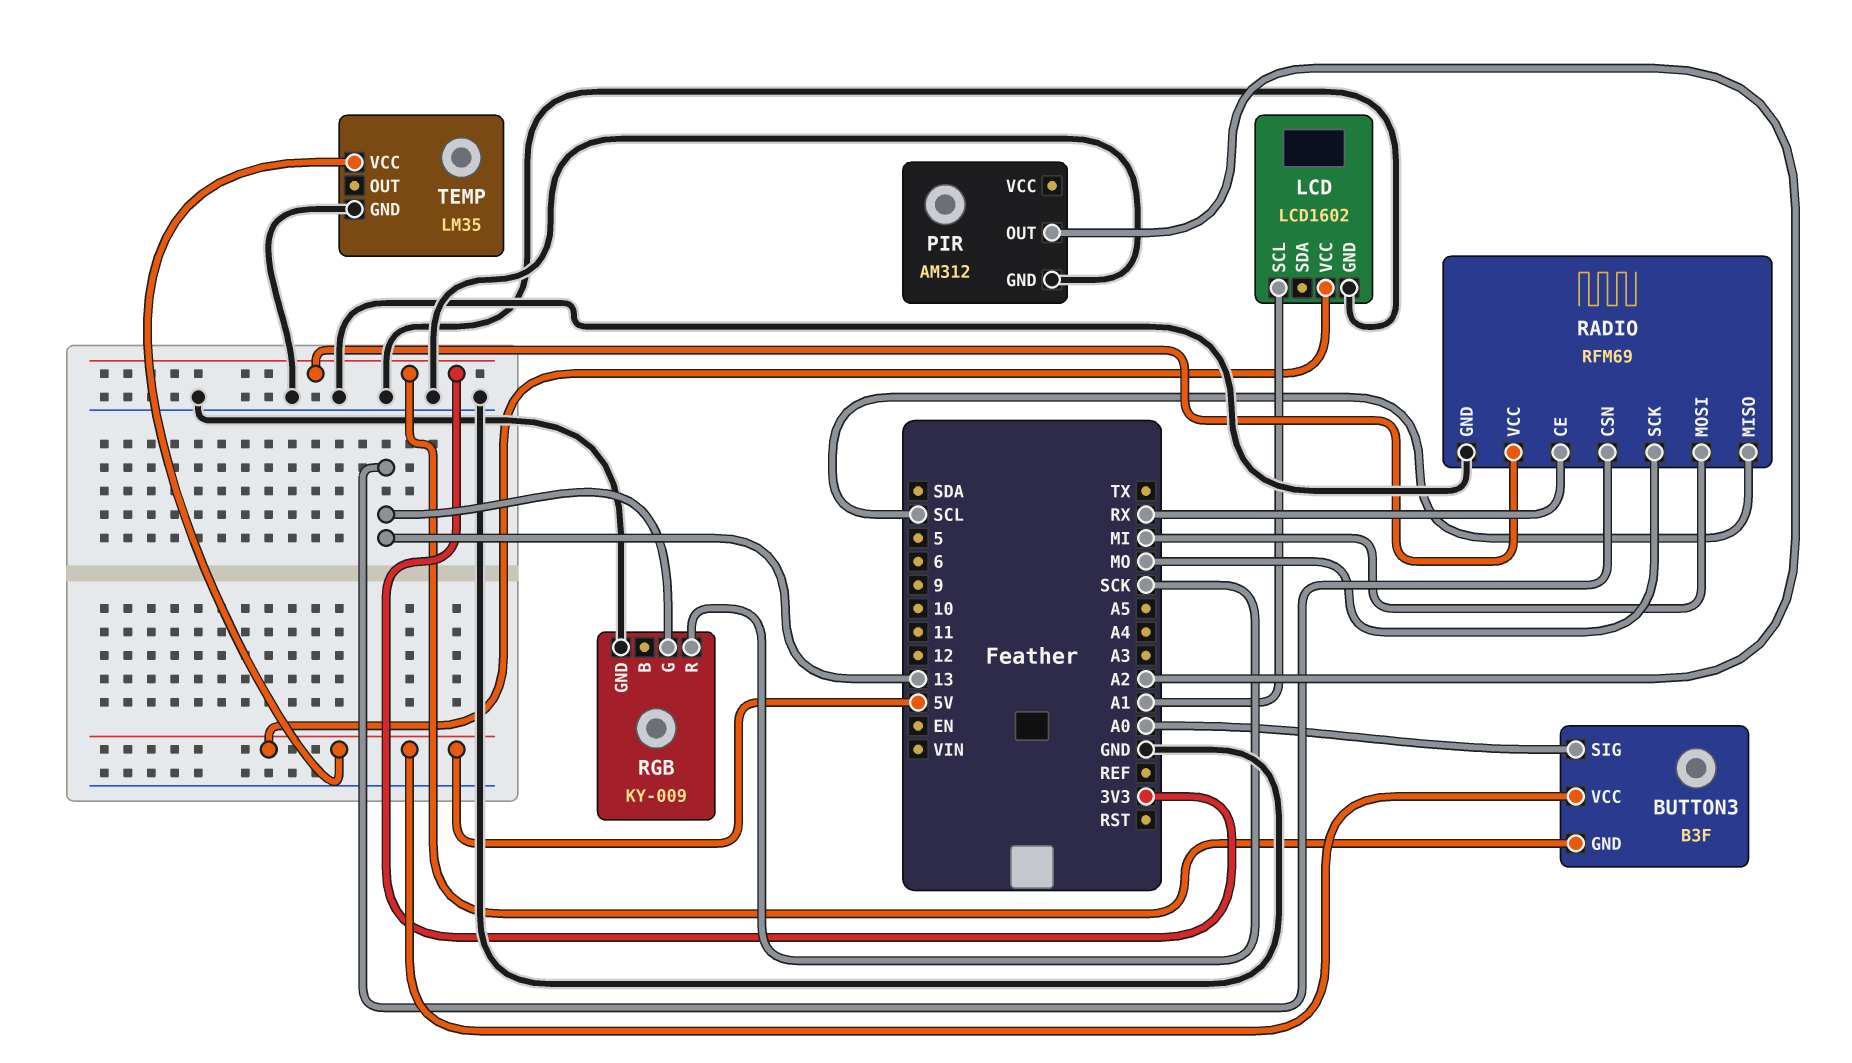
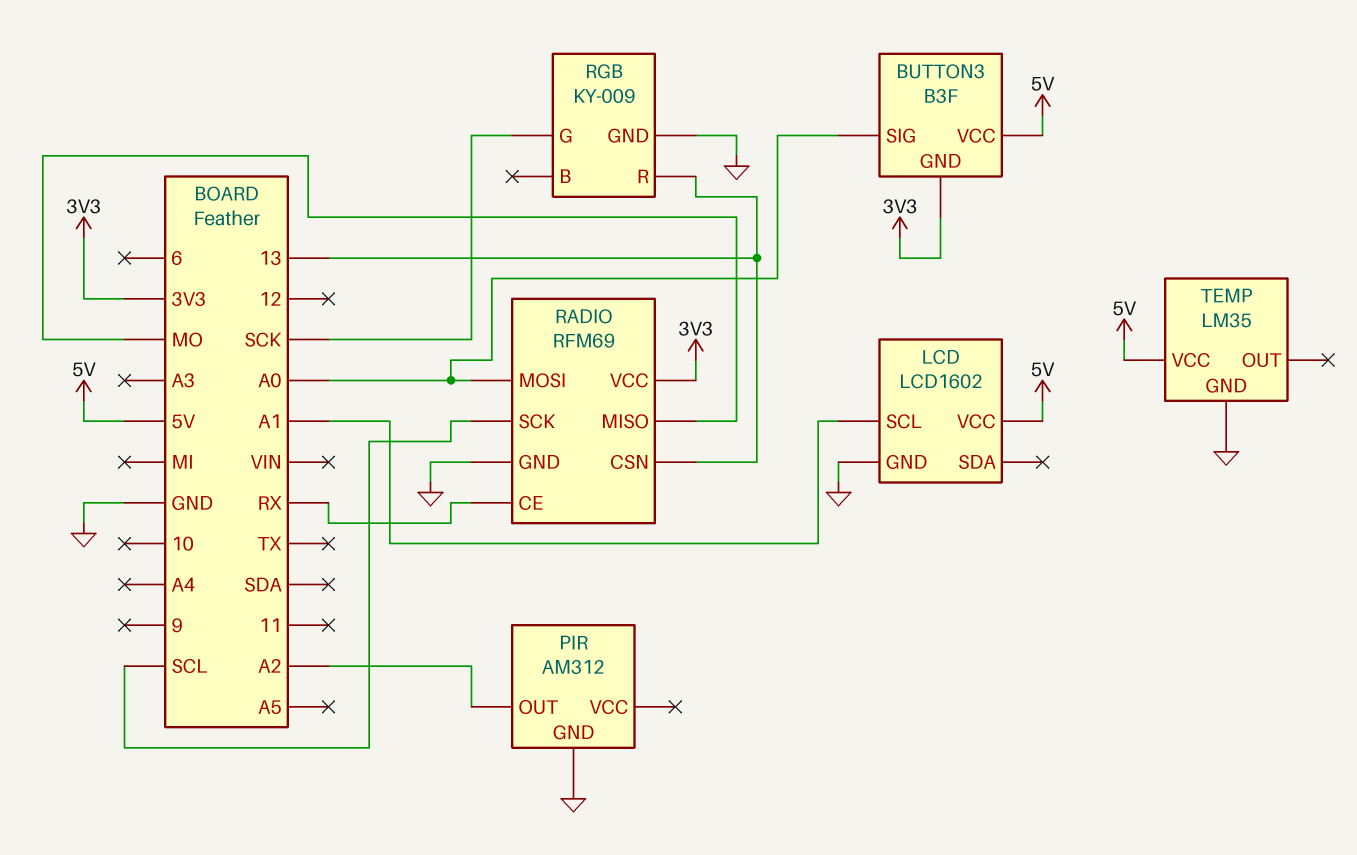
RADIO pin MISO: SCL -> MO
RADIO pin MOSI: MI -> A0
RADIO pin SCK: MO -> SCL
RGB pin G: 13 -> SCK
RGB pin R: SCK -> 13

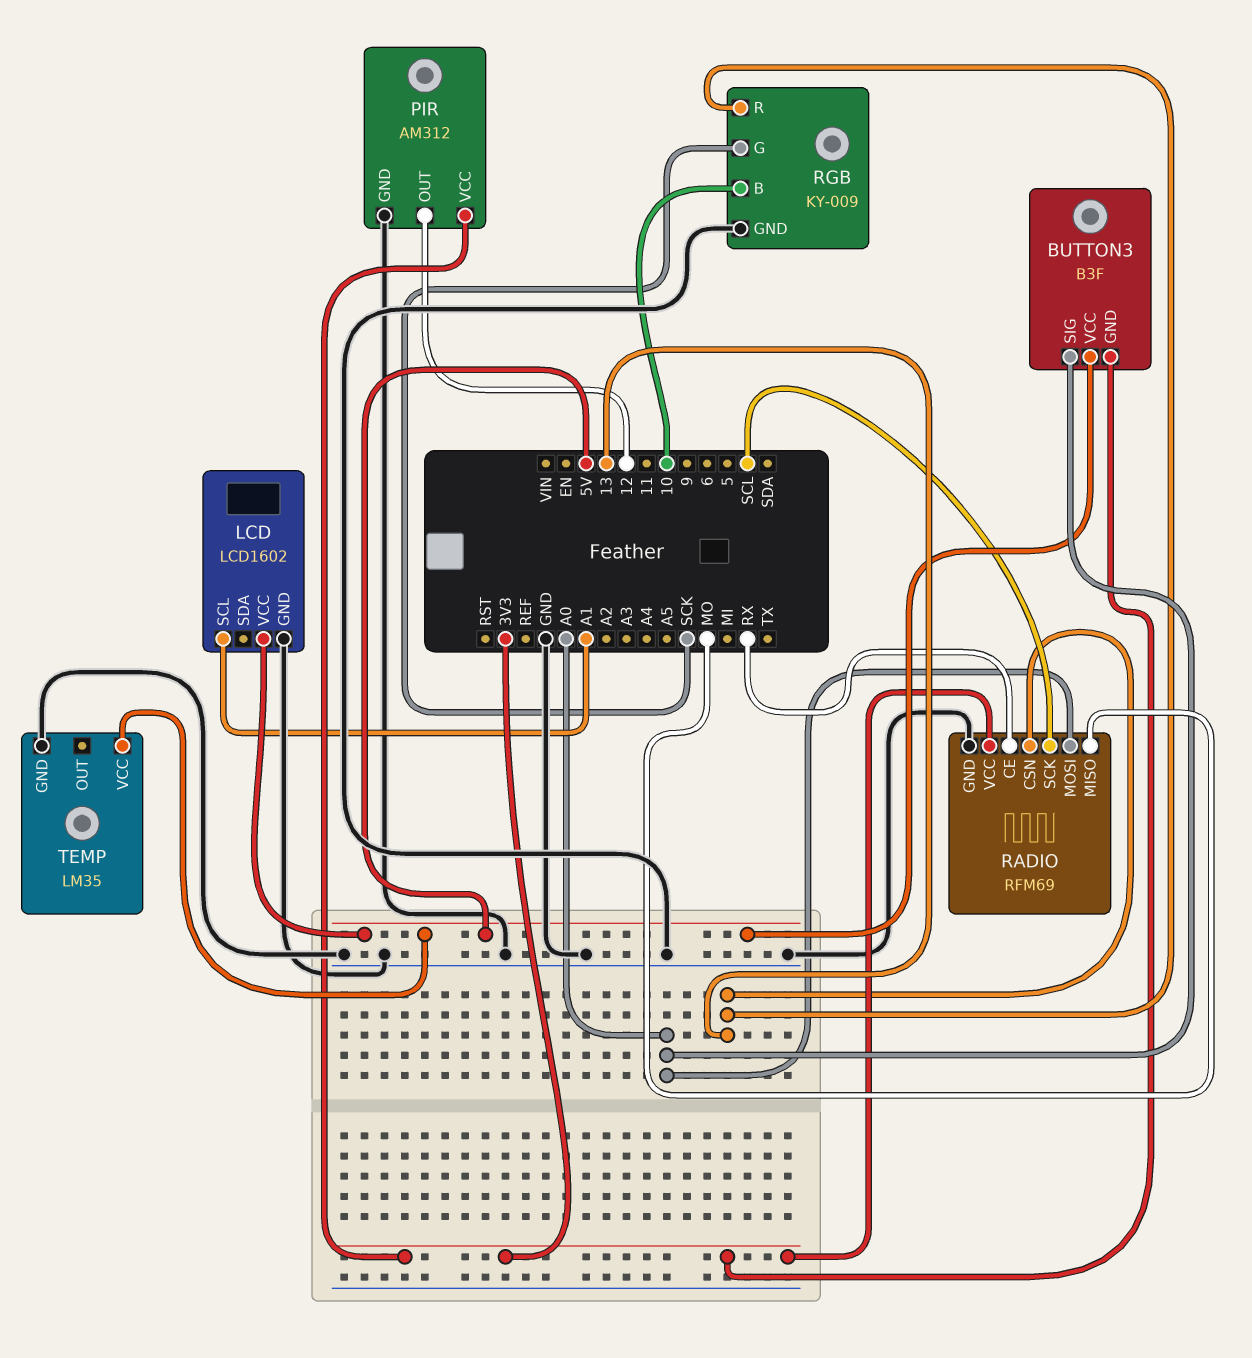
PIR pin OUT: A2 -> 12
PIR pin VCC: none -> 3V3
RGB pin B: none -> 10

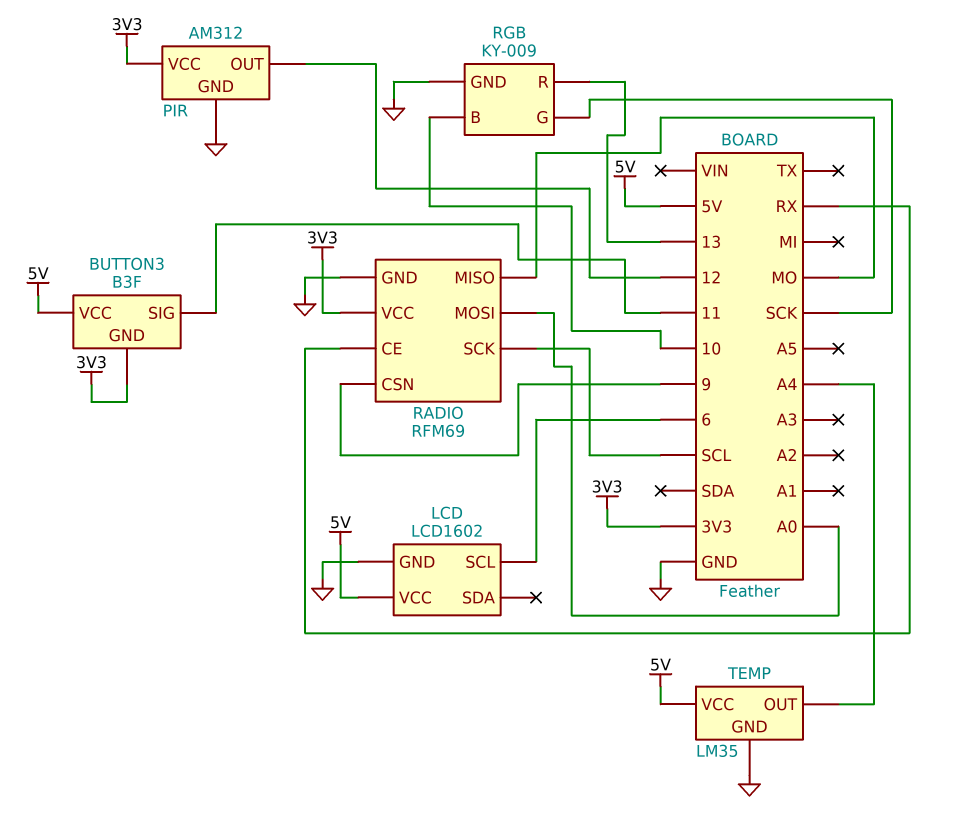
BUTTON3 pin SIG: A0 -> 11
LCD pin SCL: A1 -> 6
RADIO pin CSN: 13 -> 9
TEMP pin OUT: none -> A4

